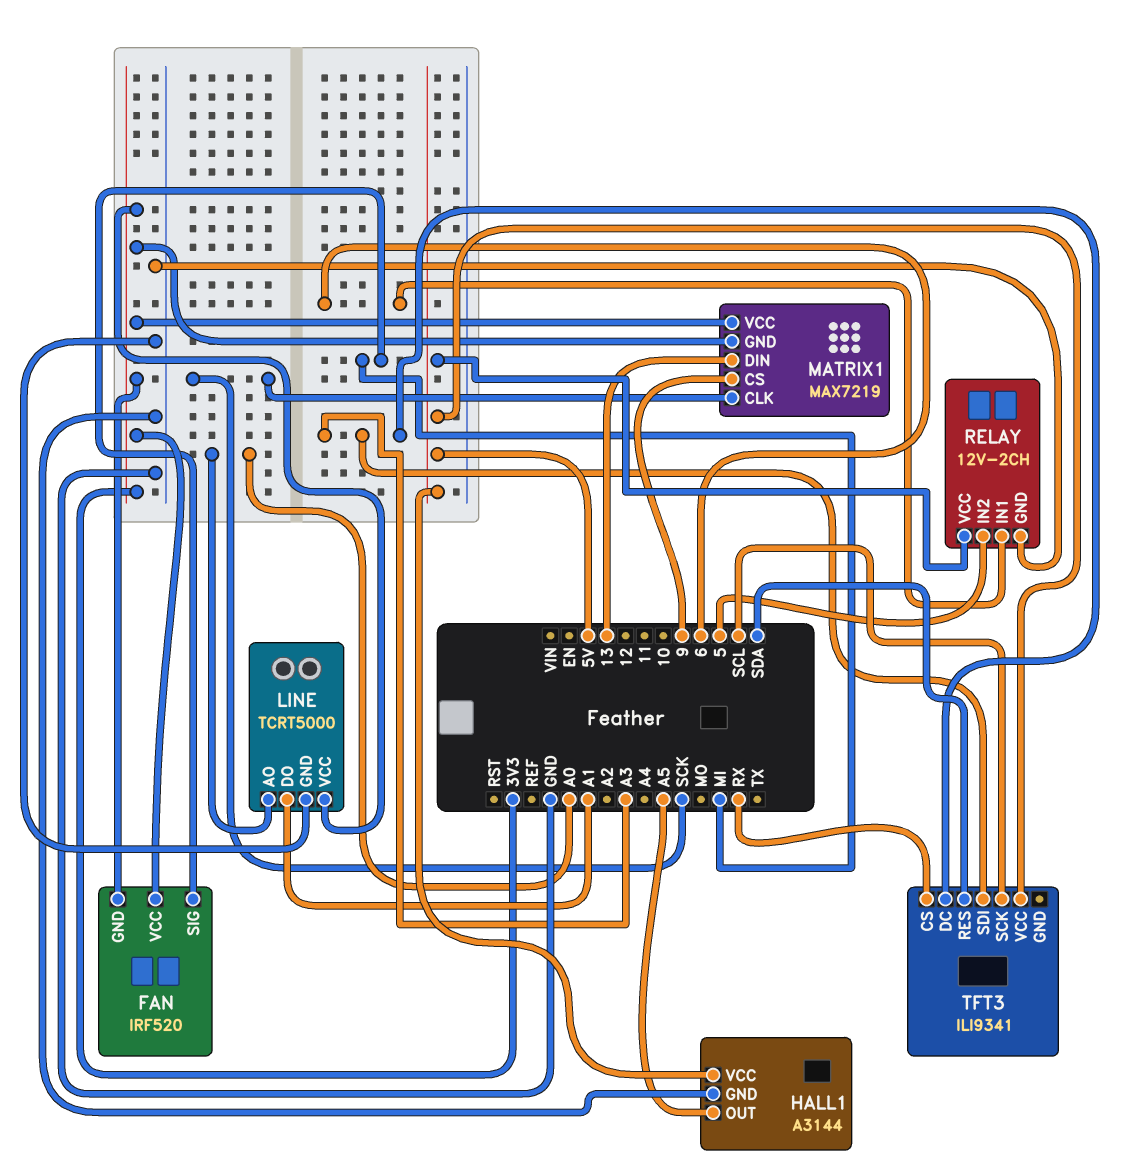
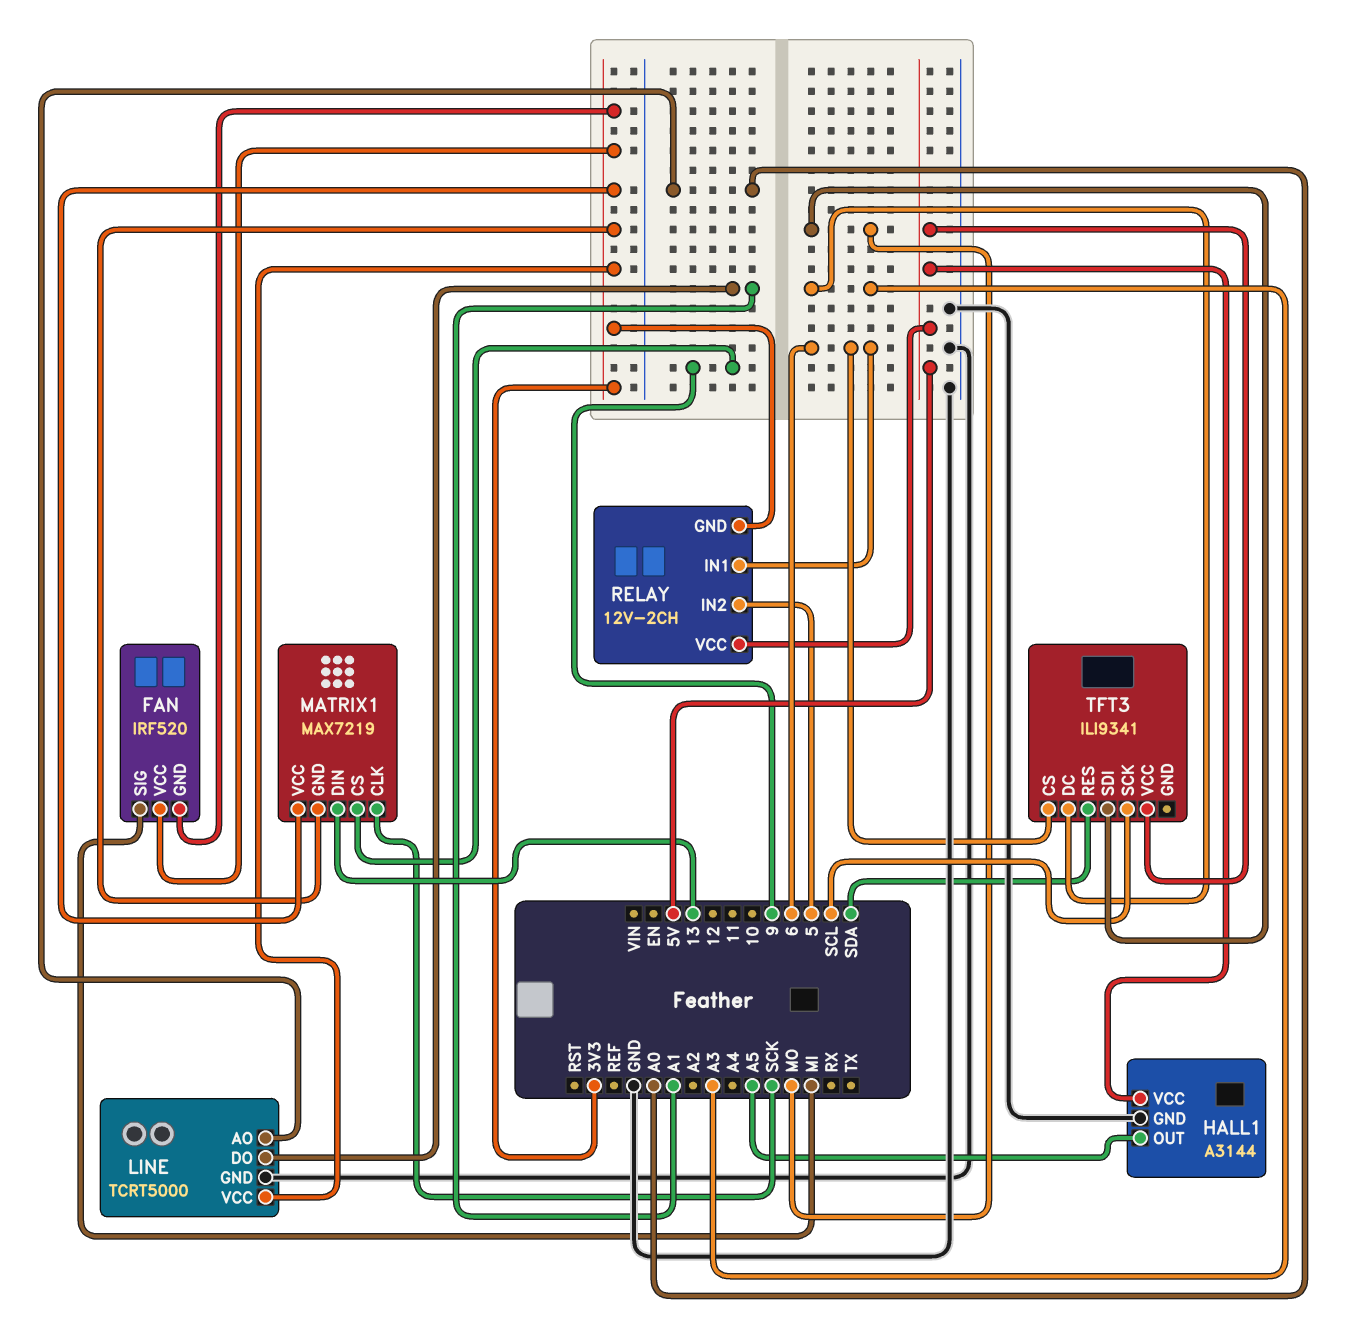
RELAY pin GND: GND -> 3V3
TFT3 pin CS: RX -> 6
TFT3 pin SDI: A3 -> MO

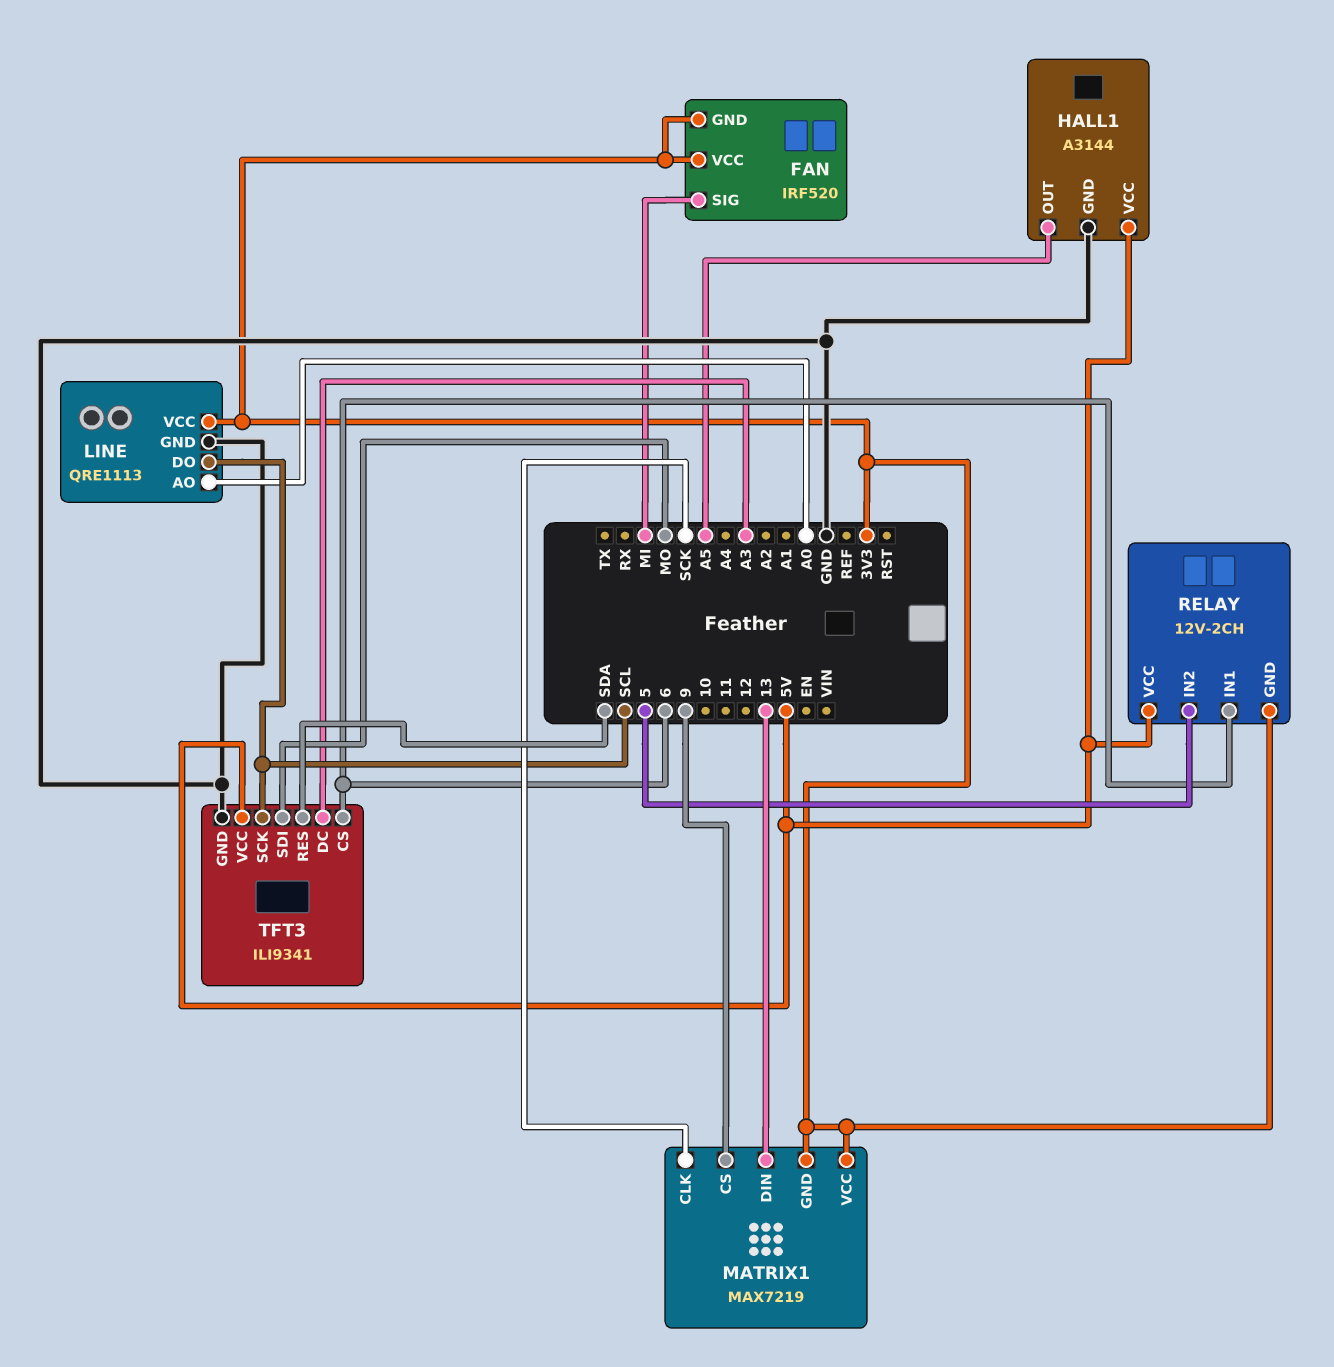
LINE: TCRT5000 -> QRE1113
LINE pin DO: A1 -> SCL
TFT3 pin GND: none -> GND

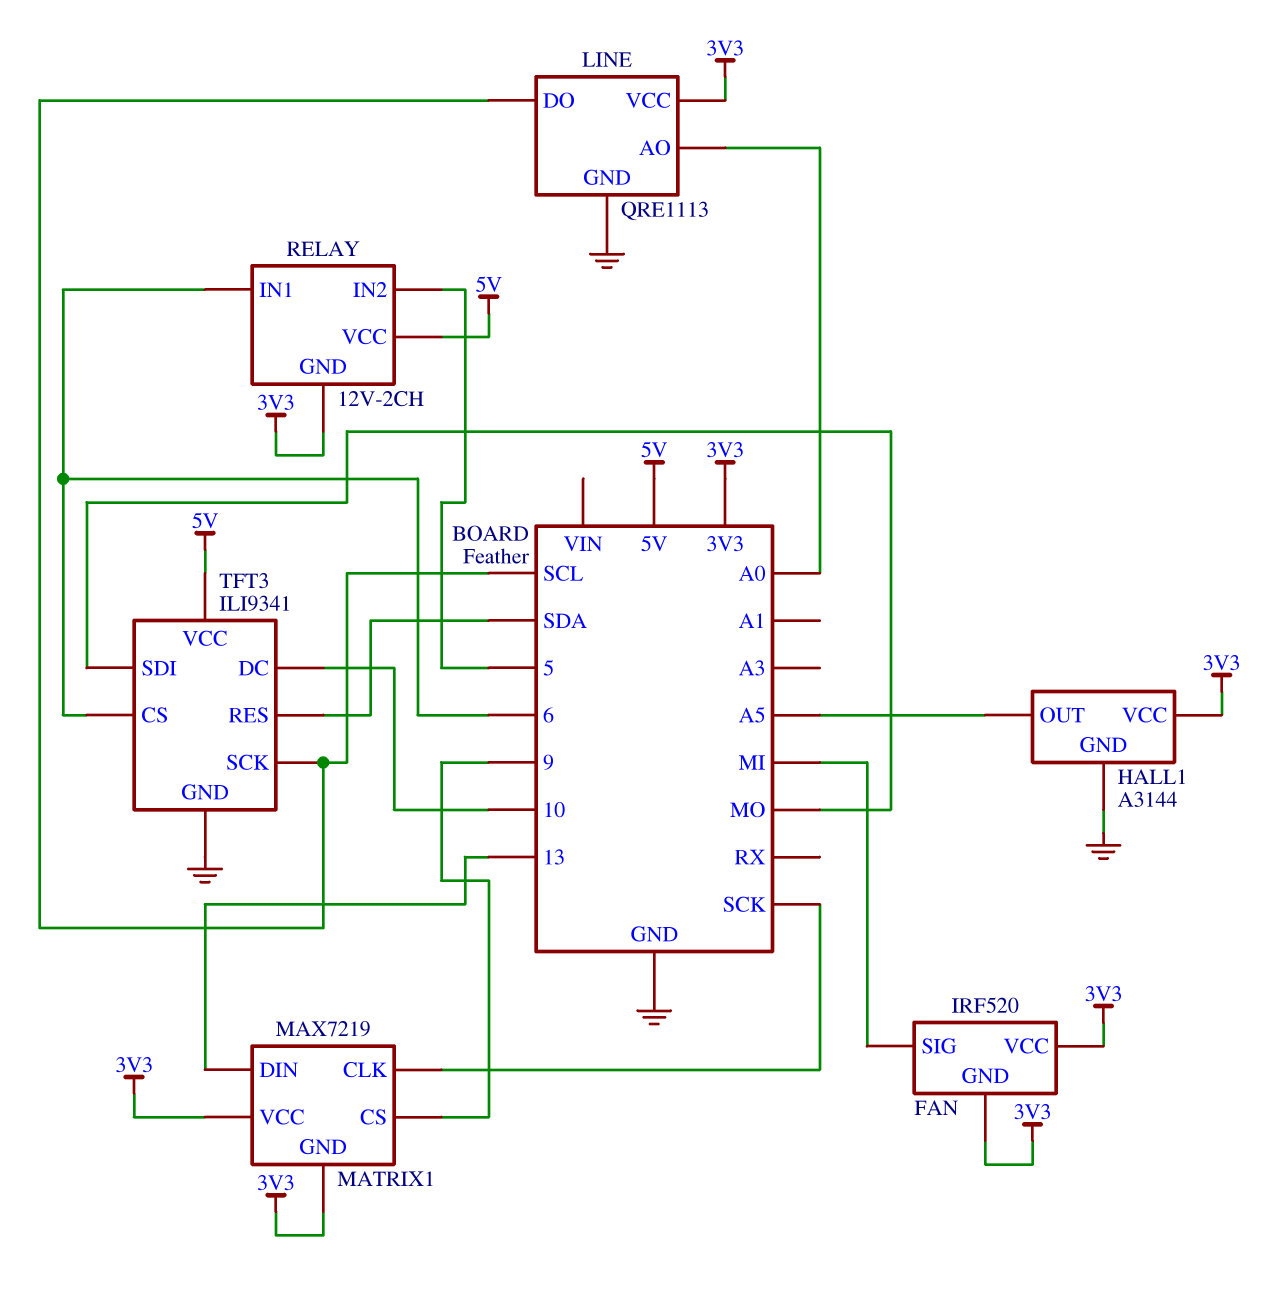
HALL1 pin VCC: 5V -> 3V3
TFT3 pin DC: A3 -> 10

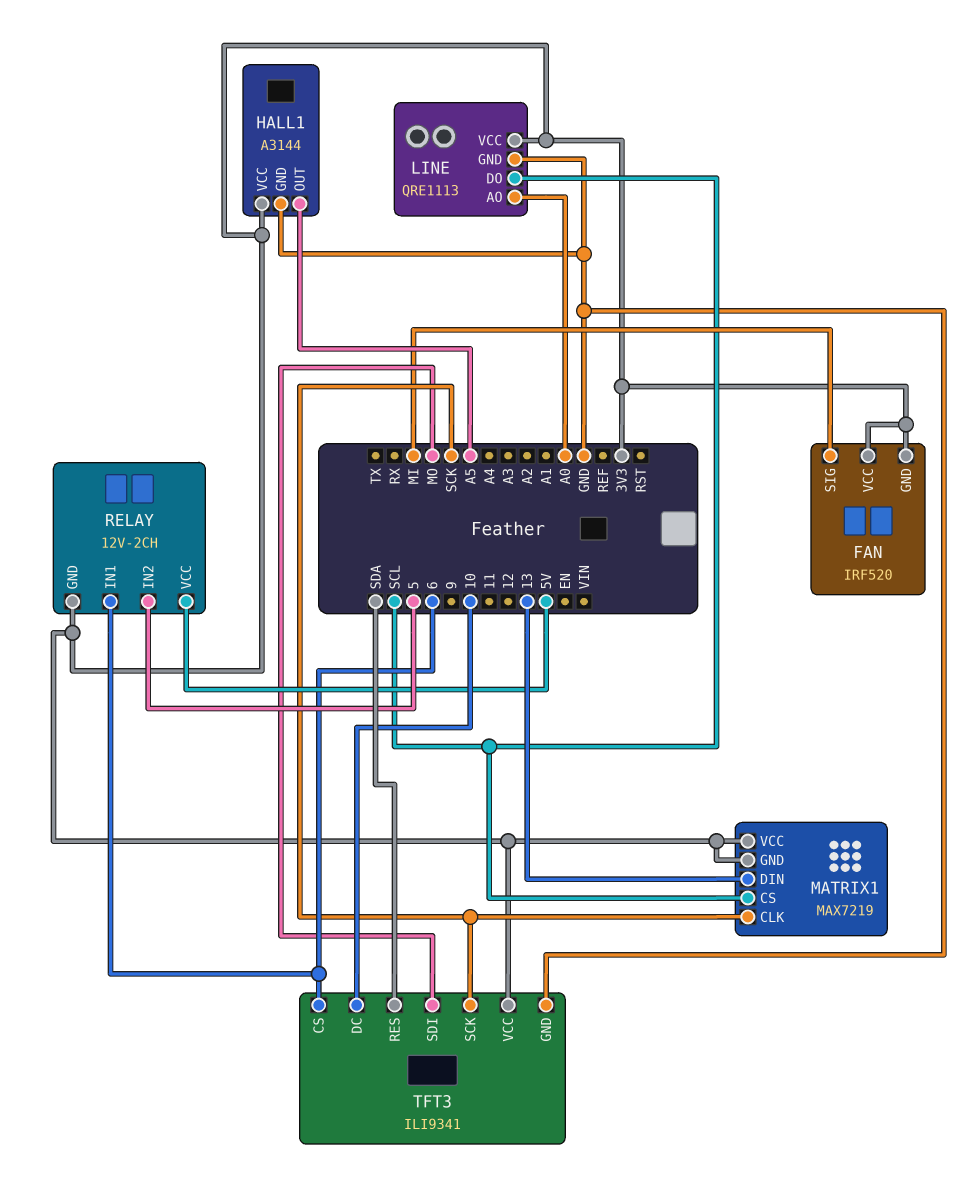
MATRIX1 pin CS: 9 -> SCL
TFT3 pin SCK: SCL -> SCK
TFT3 pin VCC: 5V -> 3V3

